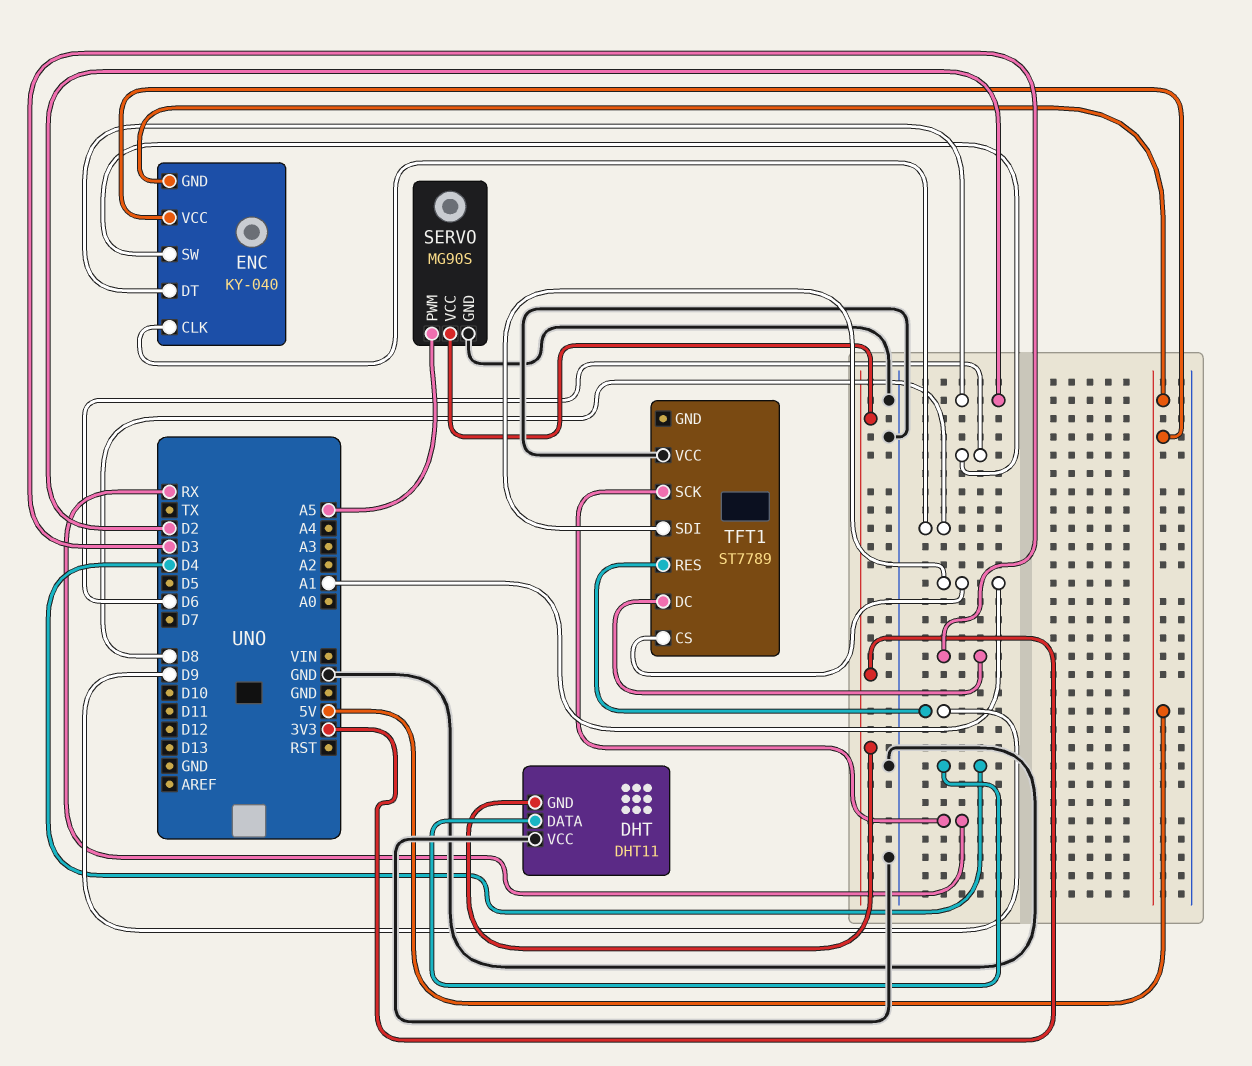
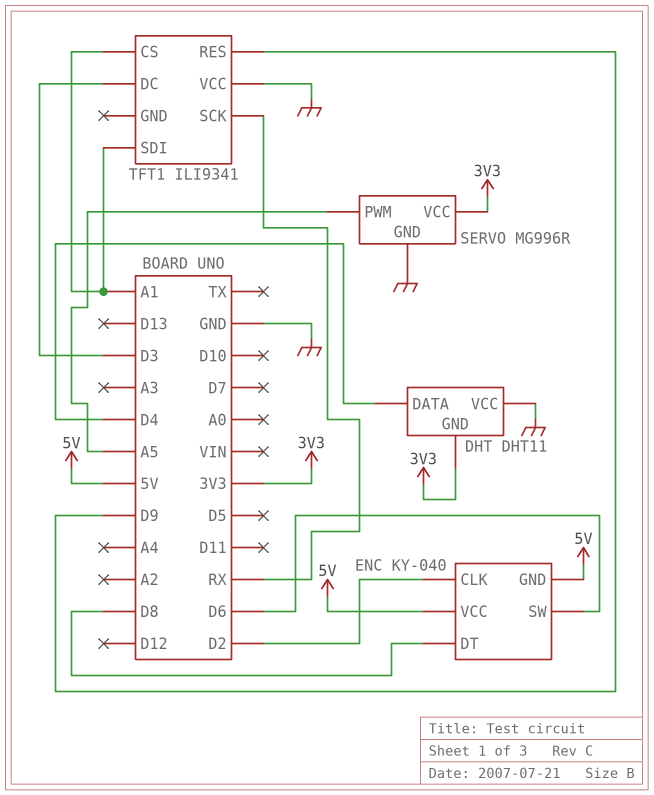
ENC pin CLK: D8 -> D2
ENC pin DT: D2 -> D8
SERVO: MG90S -> MG996R
TFT1: ST7789 -> ILI9341

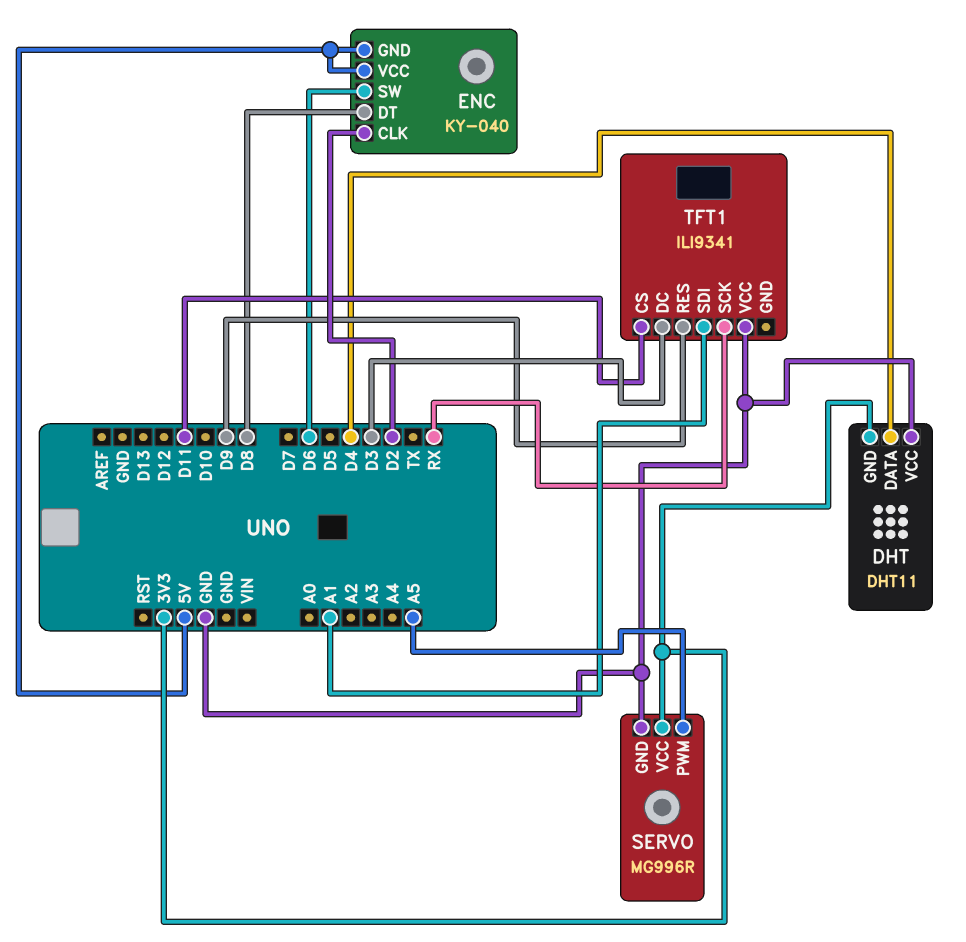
TFT1 pin CS: A1 -> D11

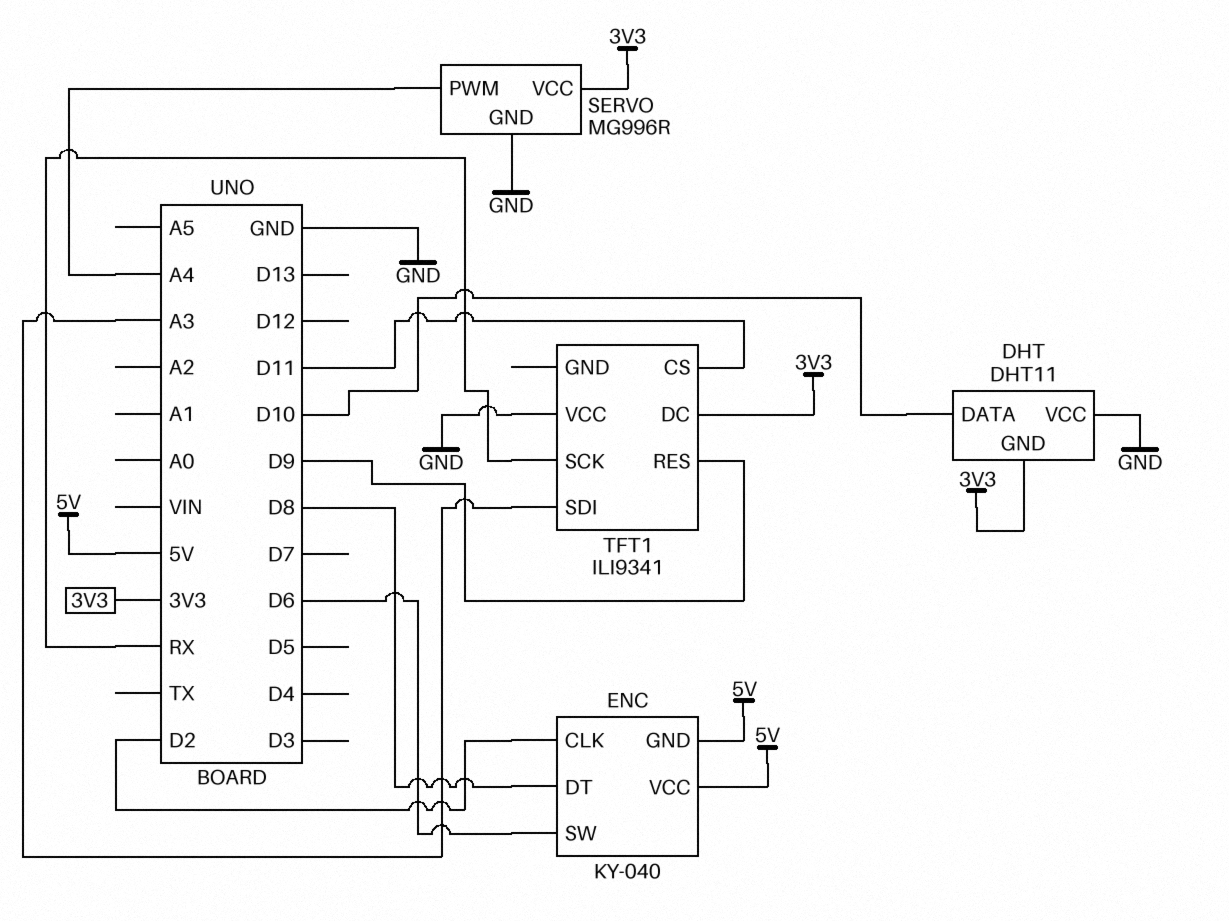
DHT pin DATA: D4 -> D10
SERVO pin PWM: A5 -> A4
TFT1 pin DC: D3 -> 3V3
TFT1 pin SDI: A1 -> A3

